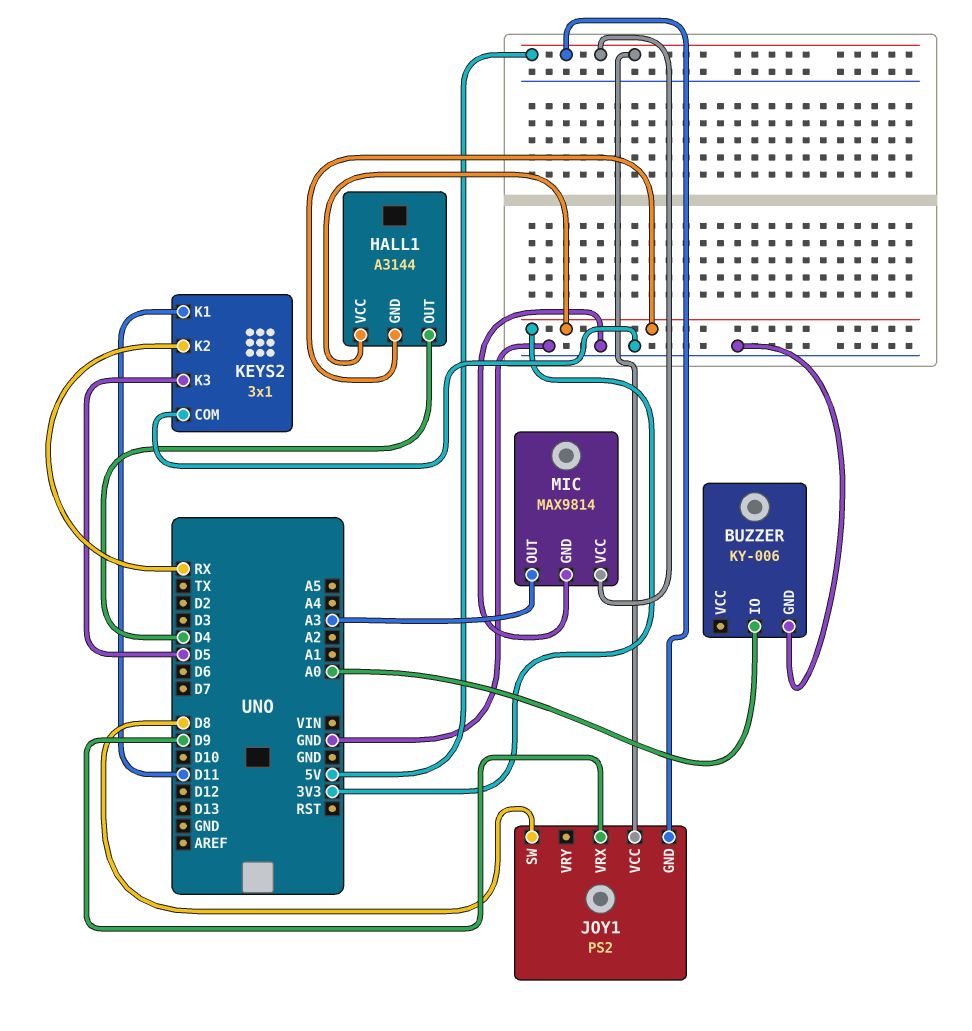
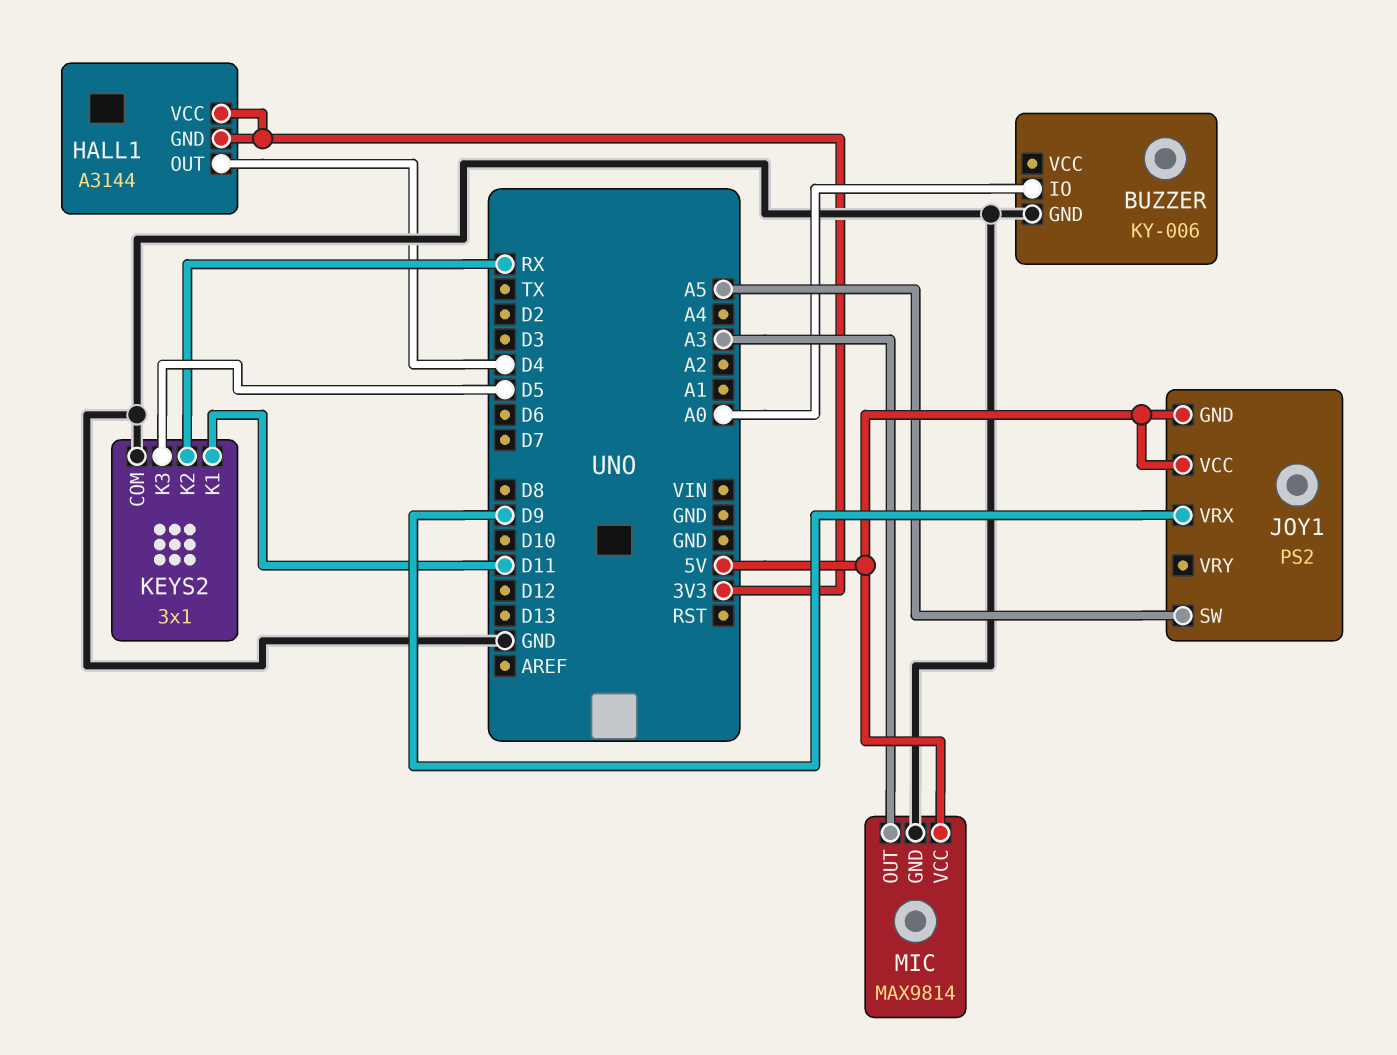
JOY1 pin SW: D8 -> A5

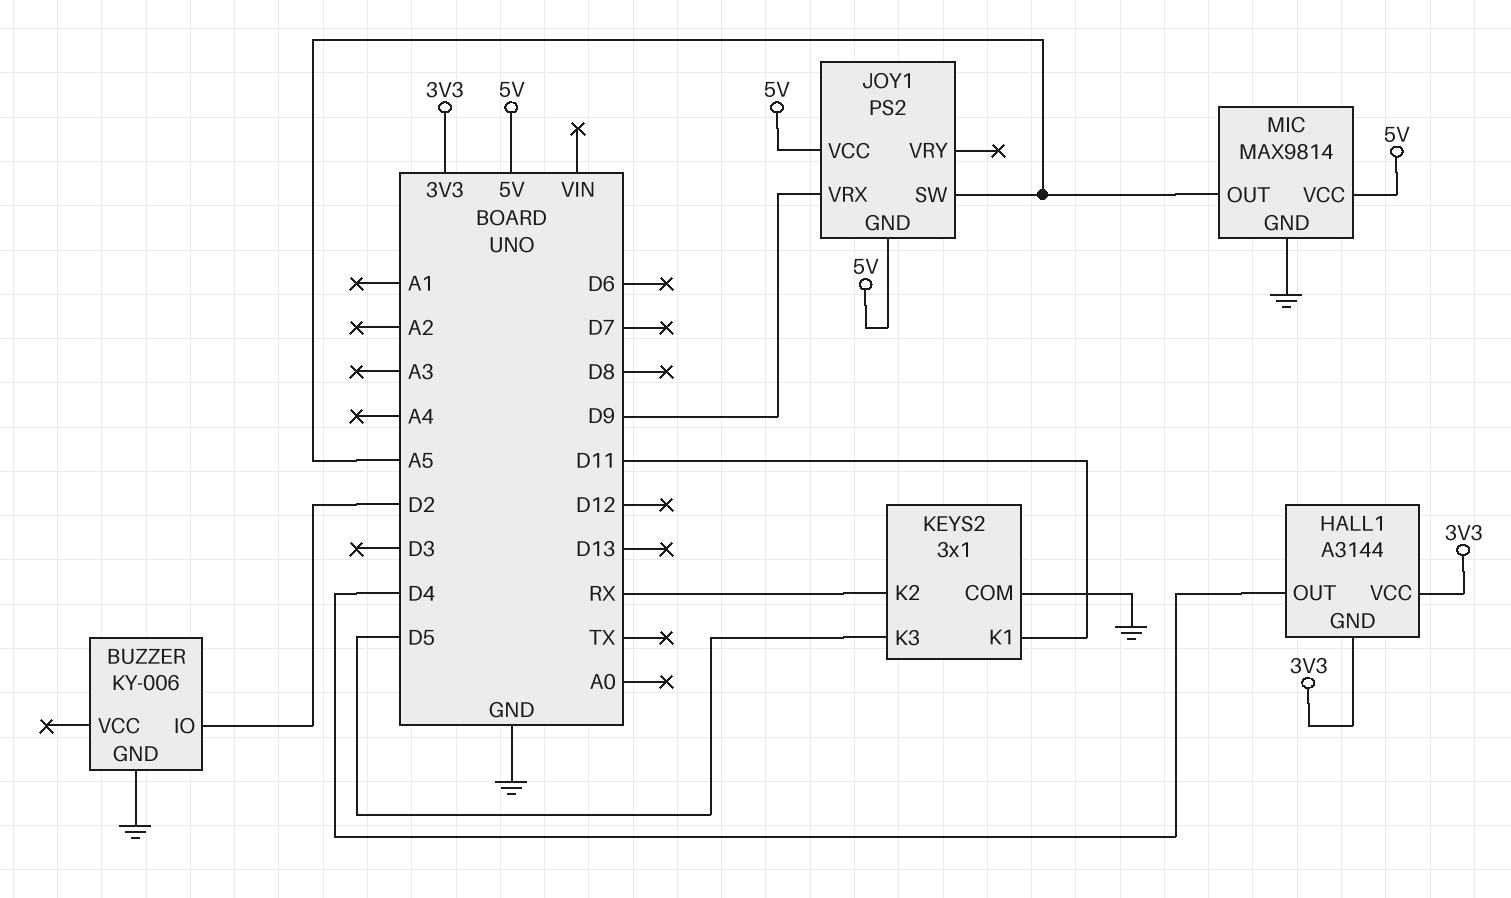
BUZZER pin IO: A0 -> D2
MIC pin OUT: A3 -> A5

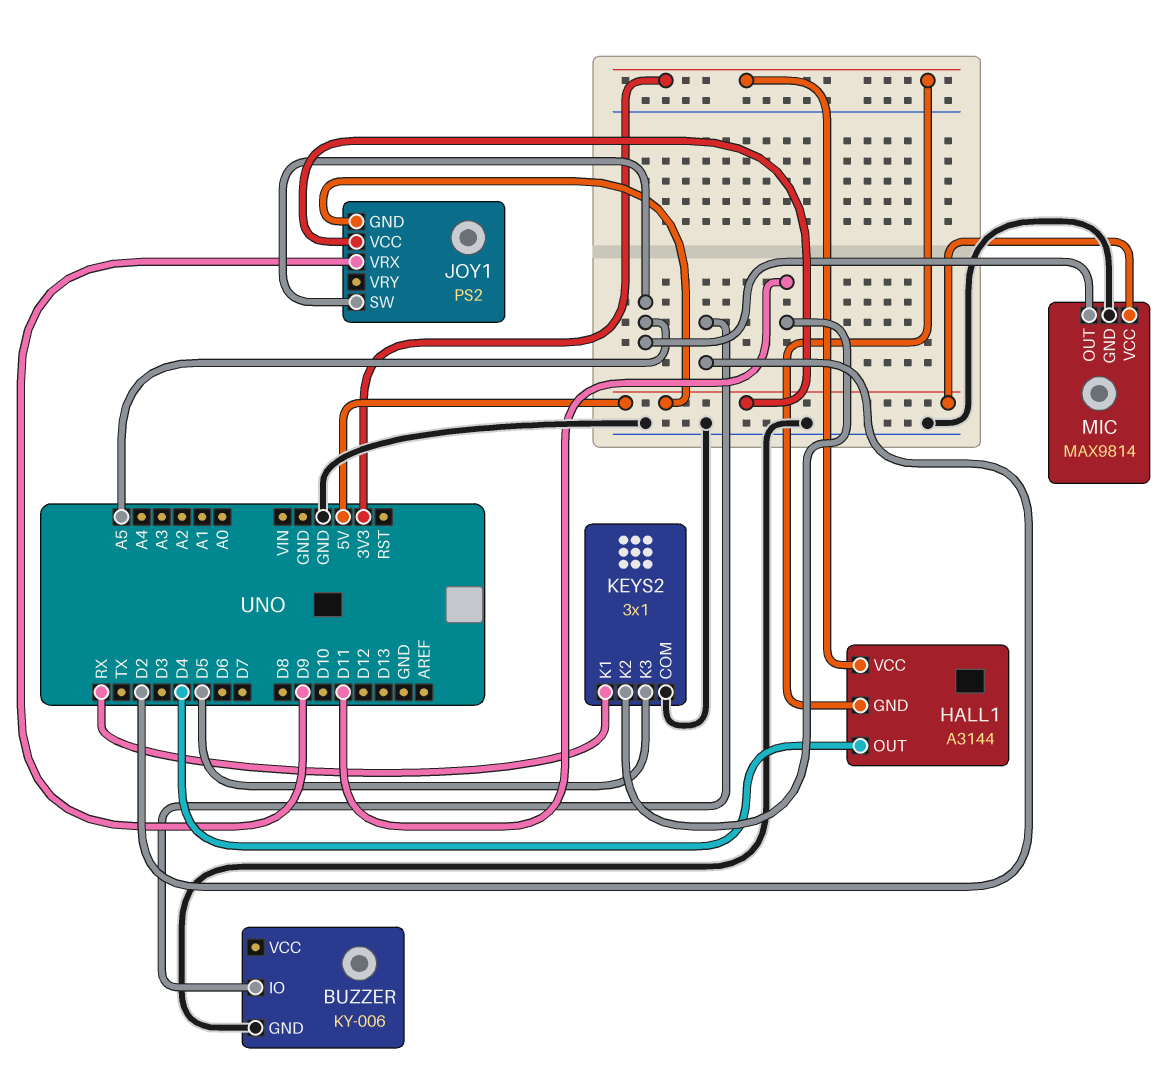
KEYS2 pin K1: D11 -> RX
KEYS2 pin K2: RX -> D11

